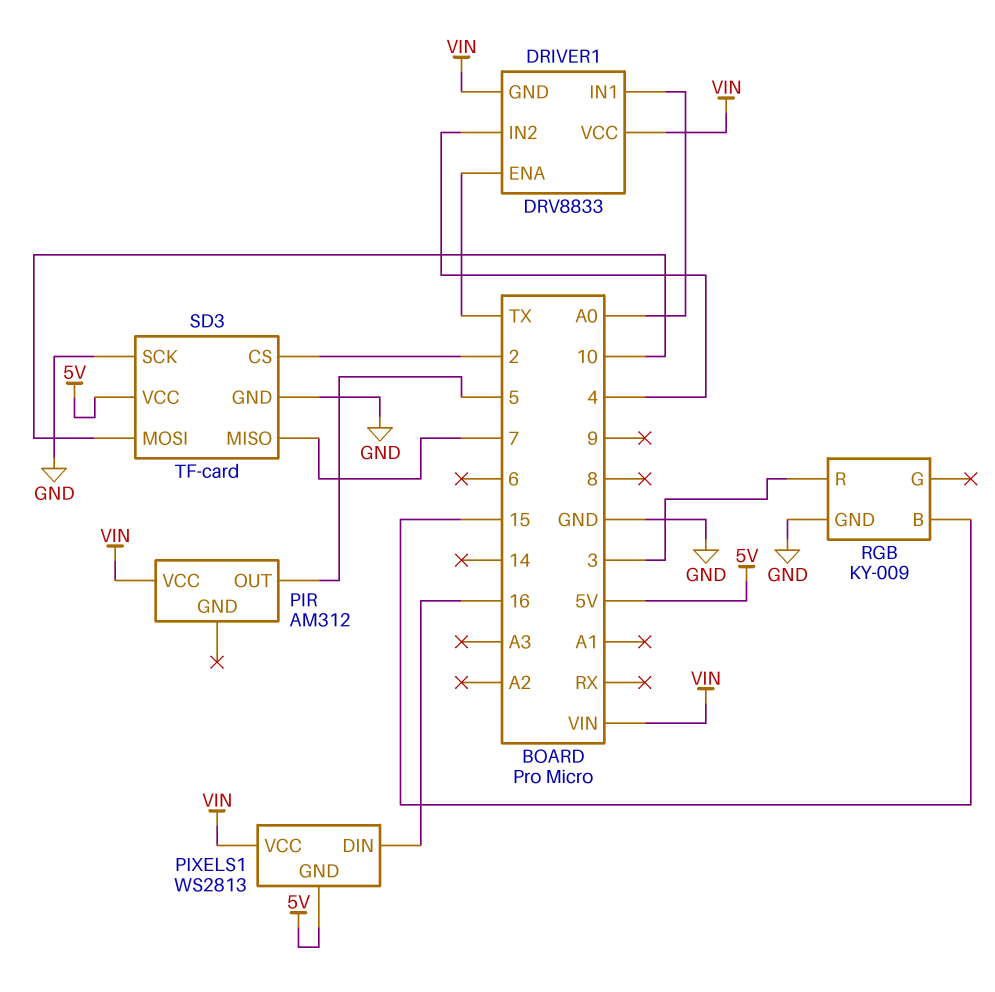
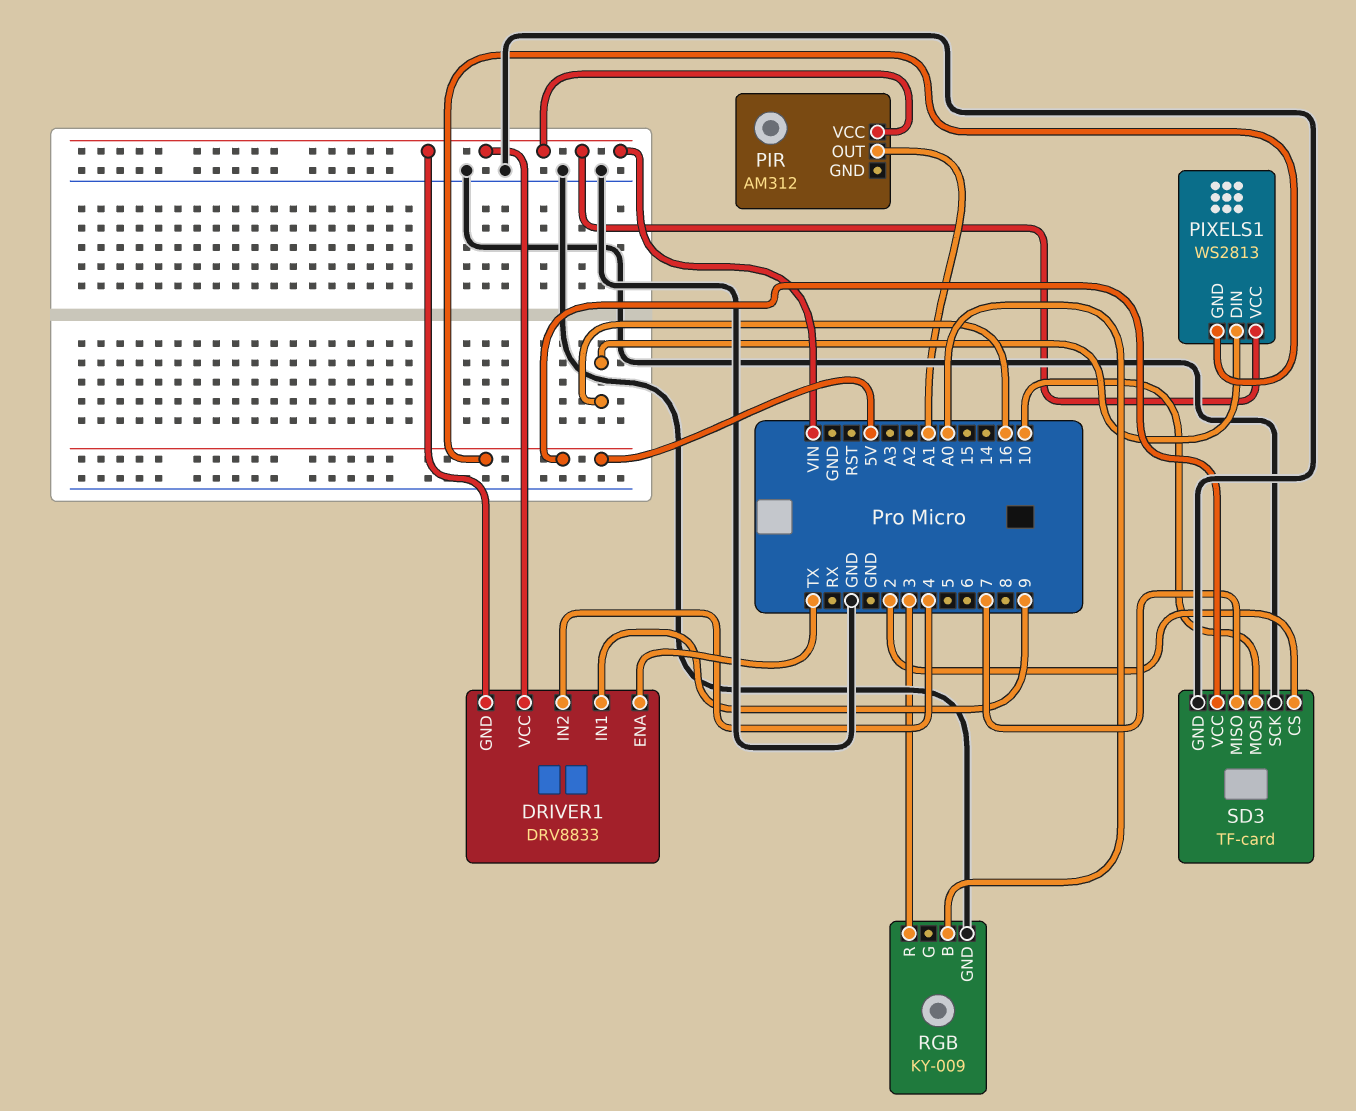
DRIVER1 pin IN1: A0 -> 9
PIR pin OUT: 5 -> A1
RGB pin B: 15 -> A0

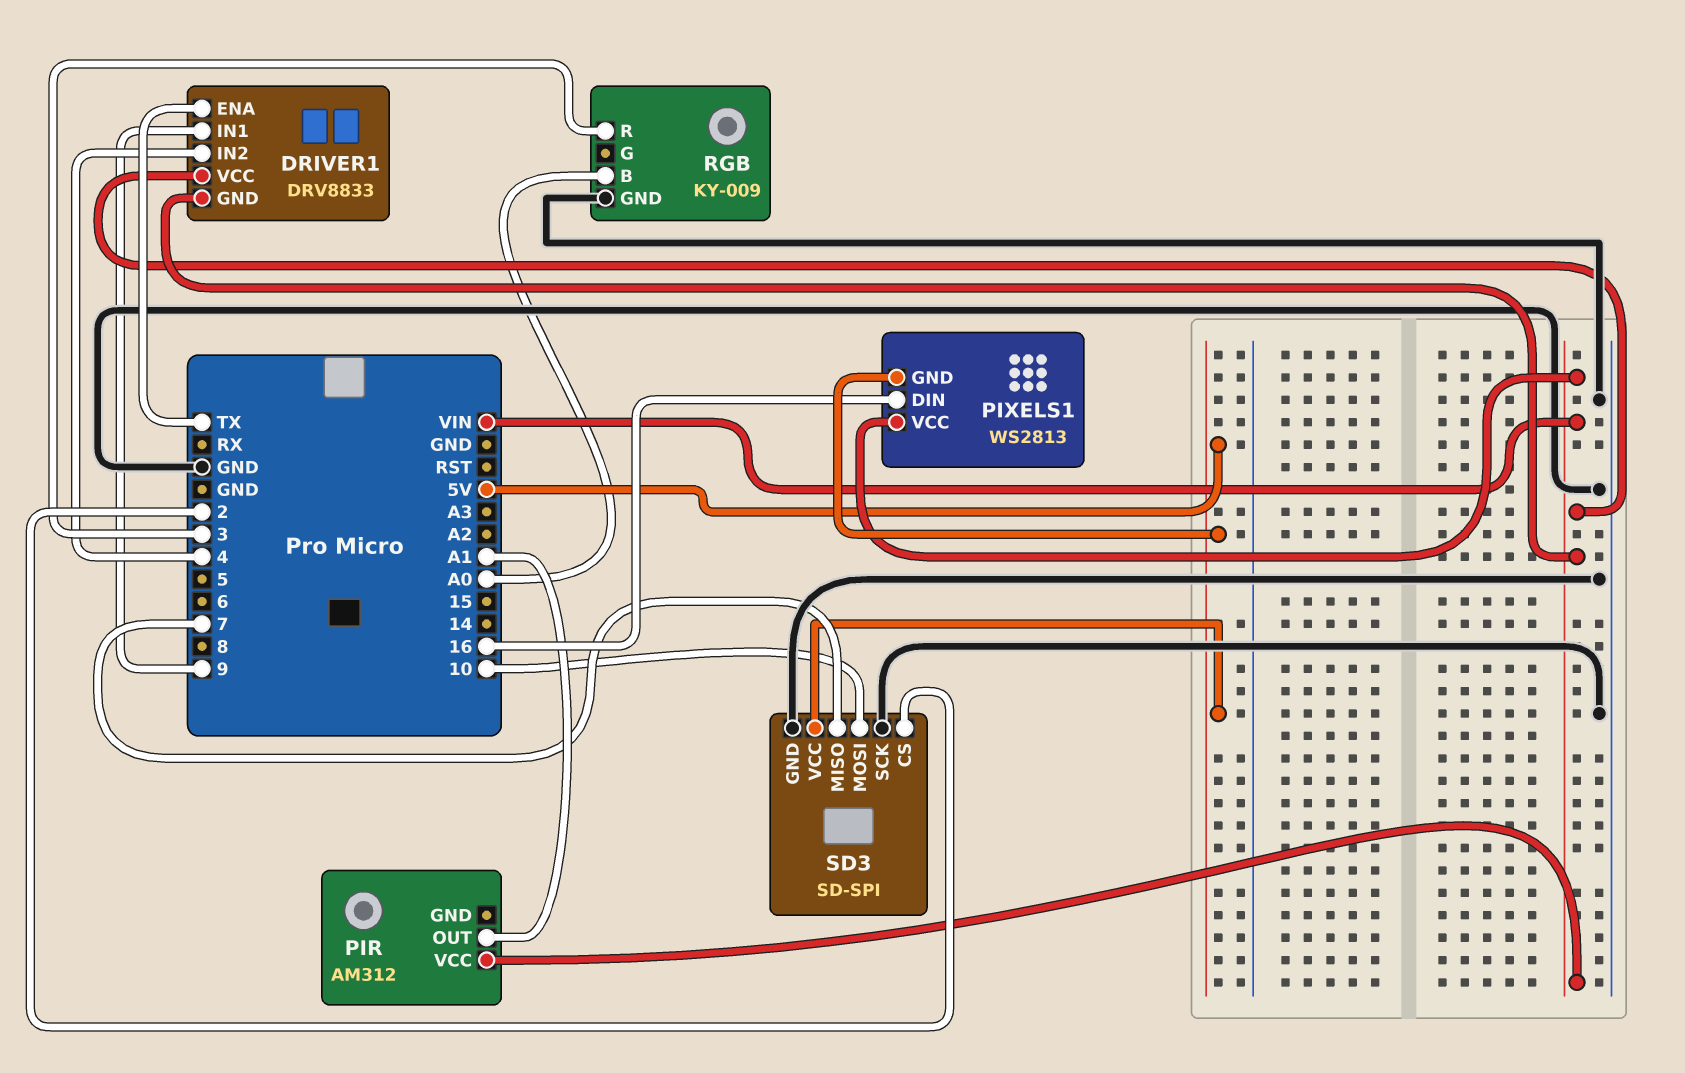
SD3: TF-card -> SD-SPI

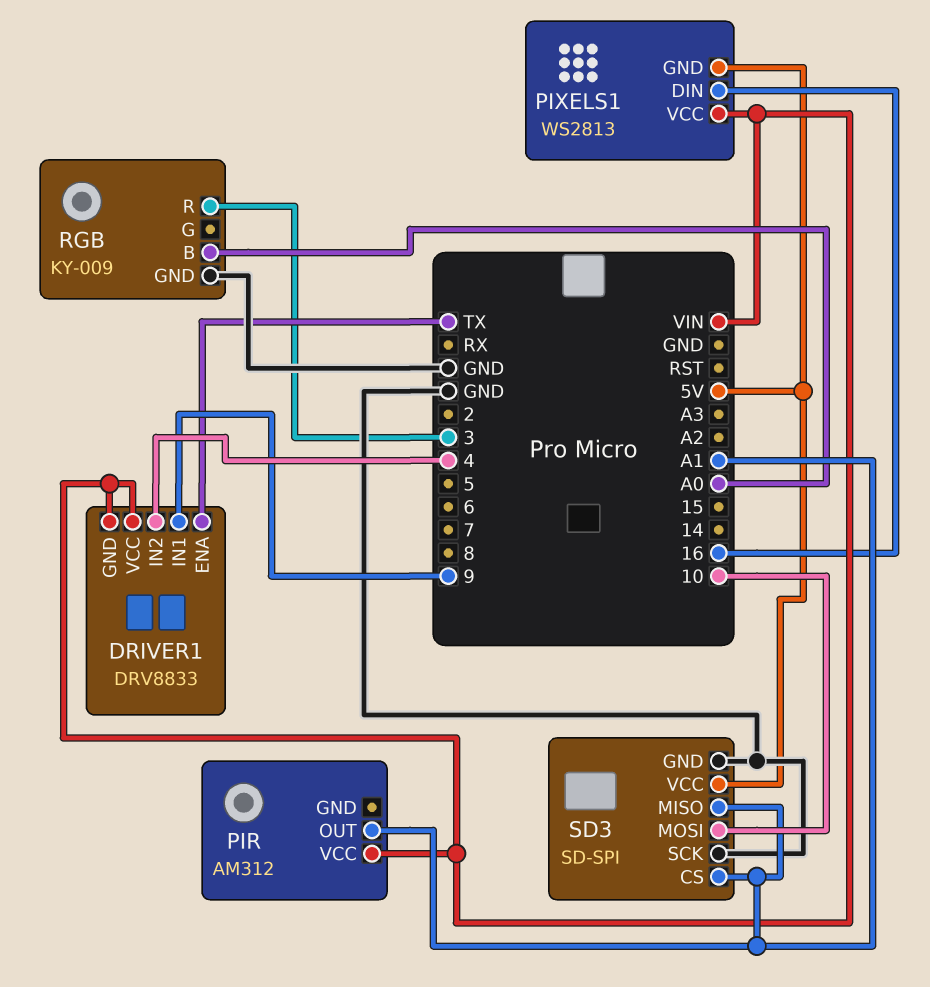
SD3 pin CS: 2 -> A1
SD3 pin MISO: 7 -> A1

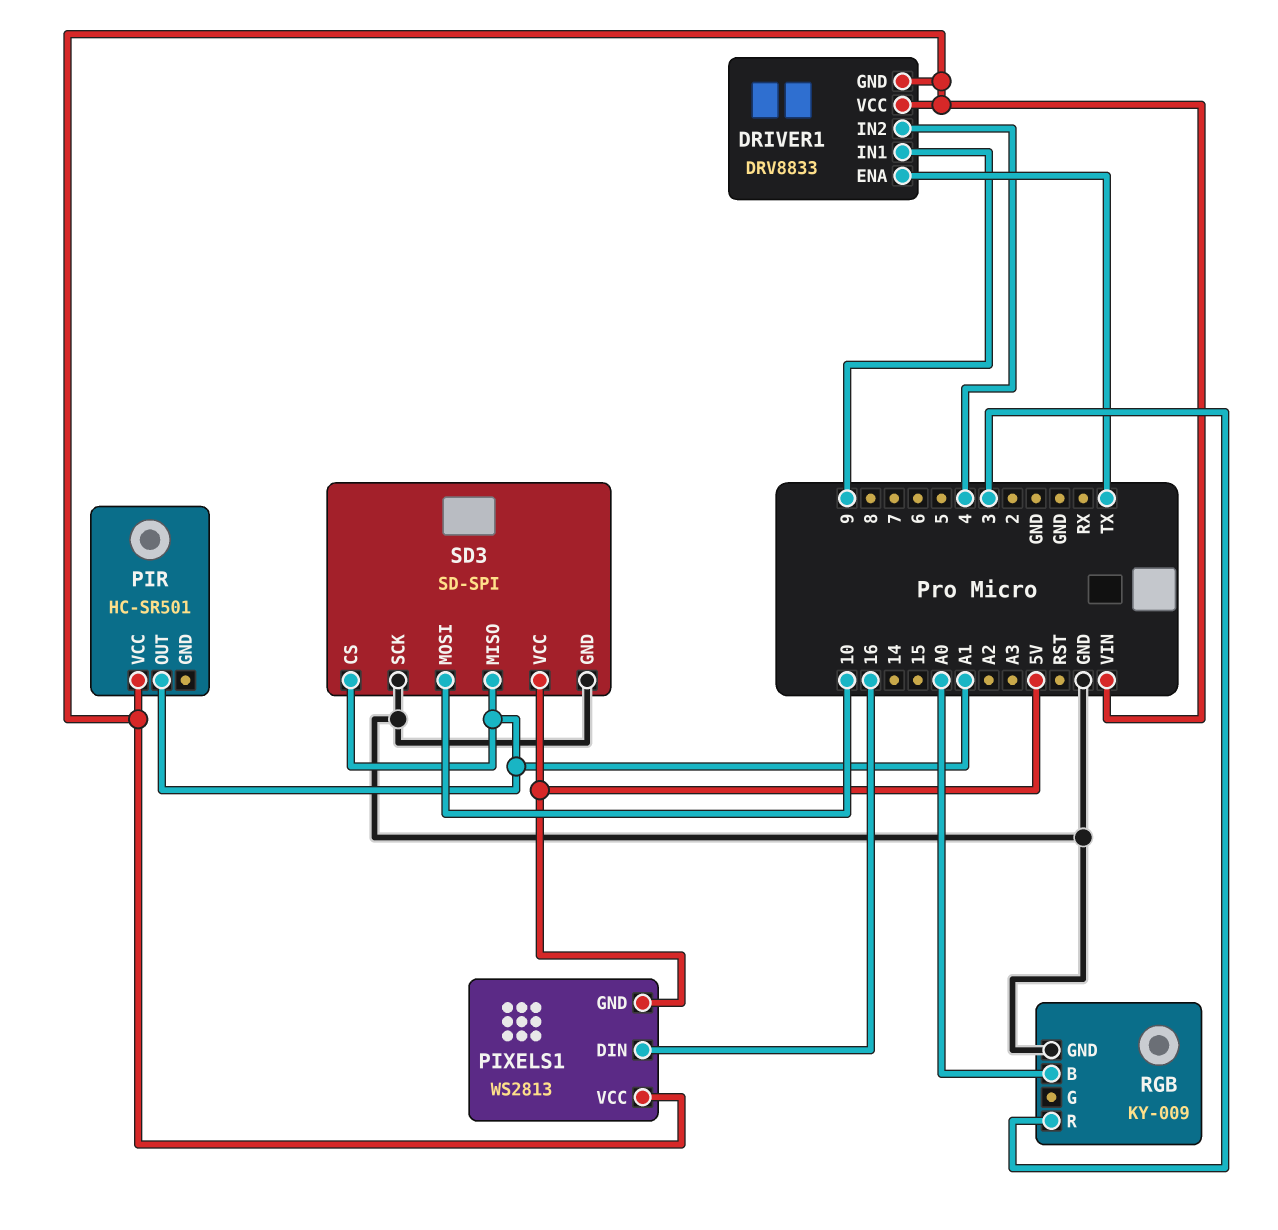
PIR: AM312 -> HC-SR501

